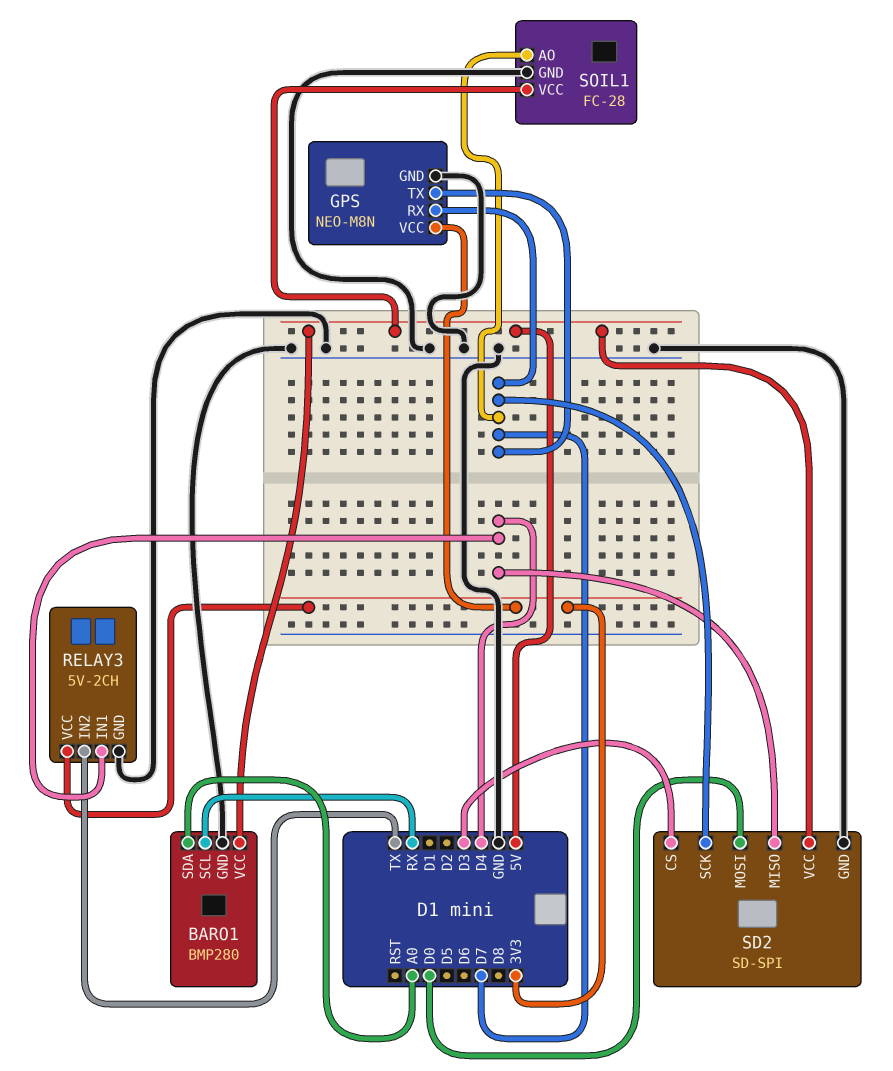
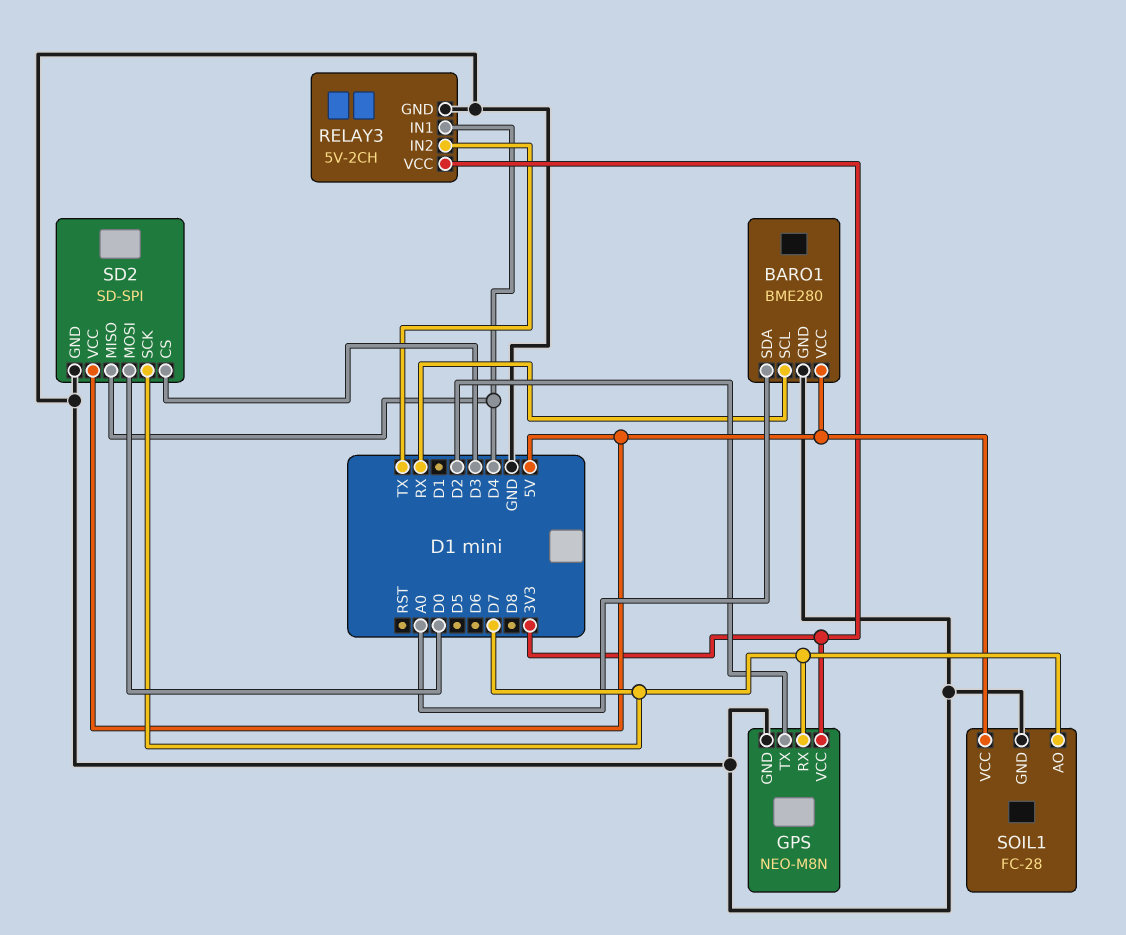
BARO1: BMP280 -> BME280
GPS pin TX: D7 -> D2

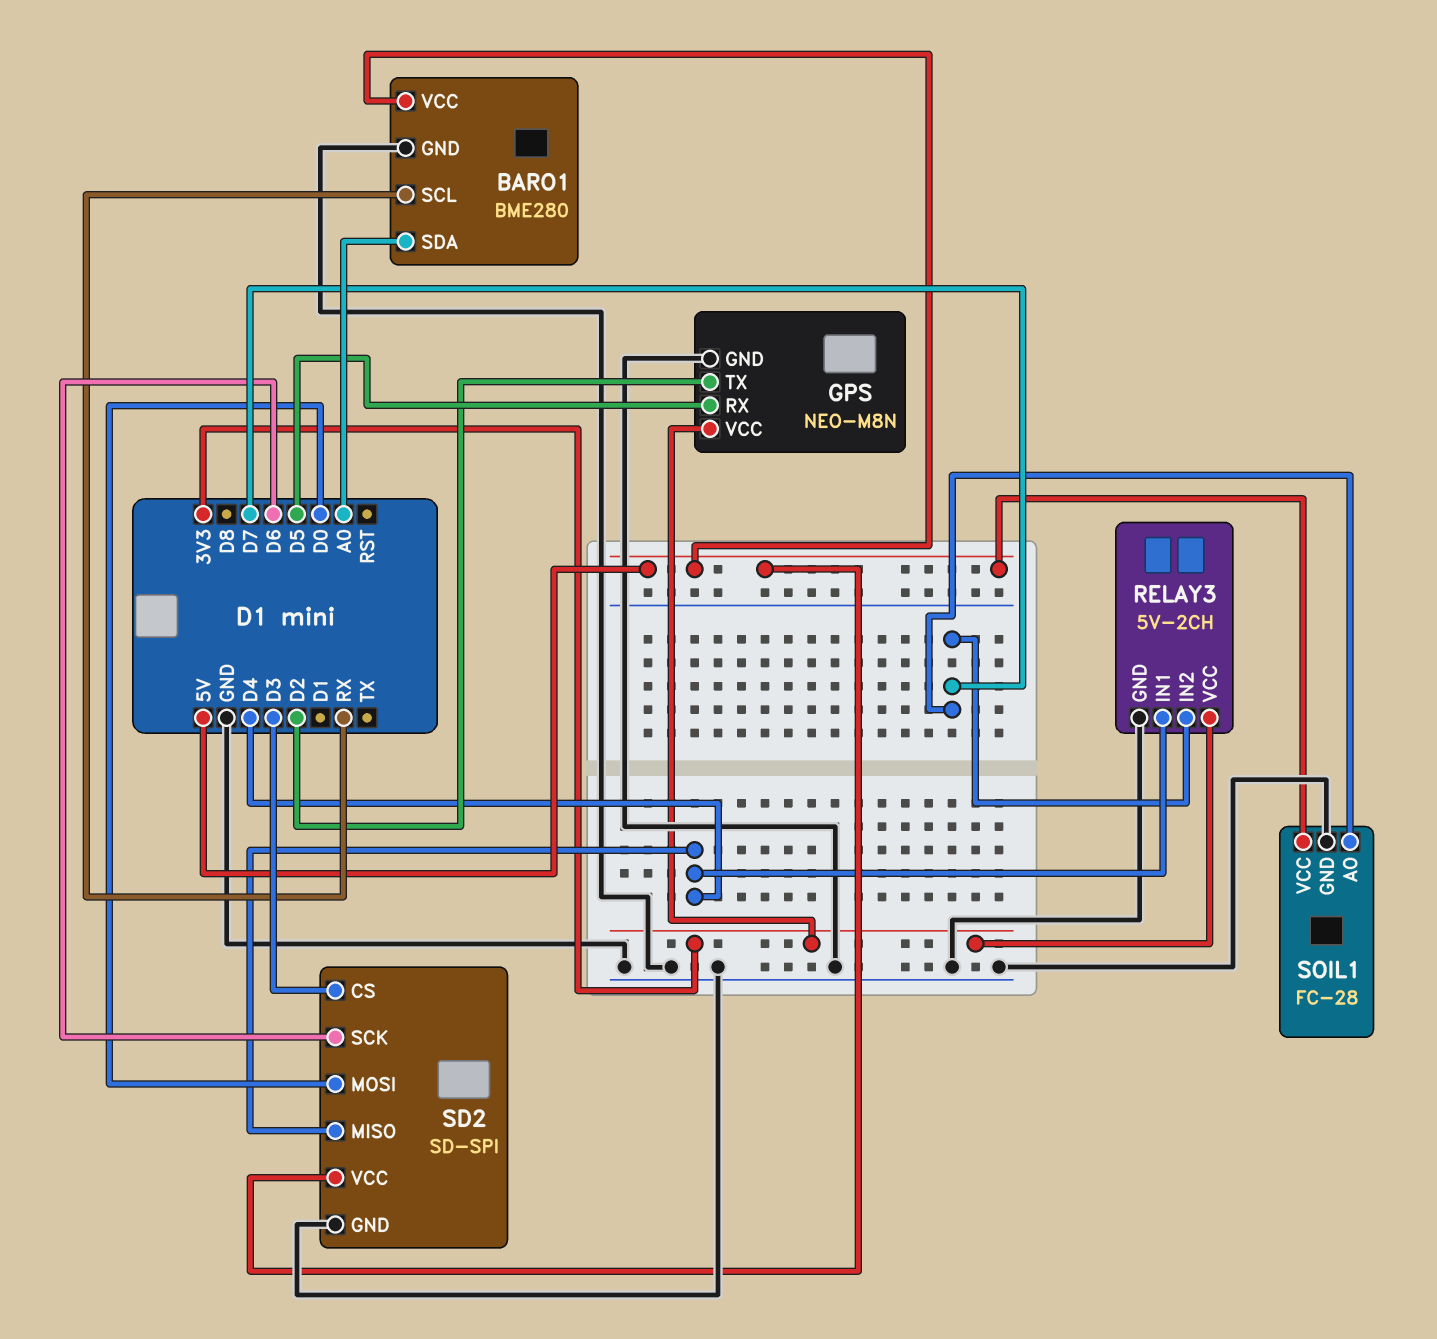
GPS pin RX: D7 -> D5
RELAY3 pin IN2: TX -> D7
SD2 pin SCK: D7 -> D6

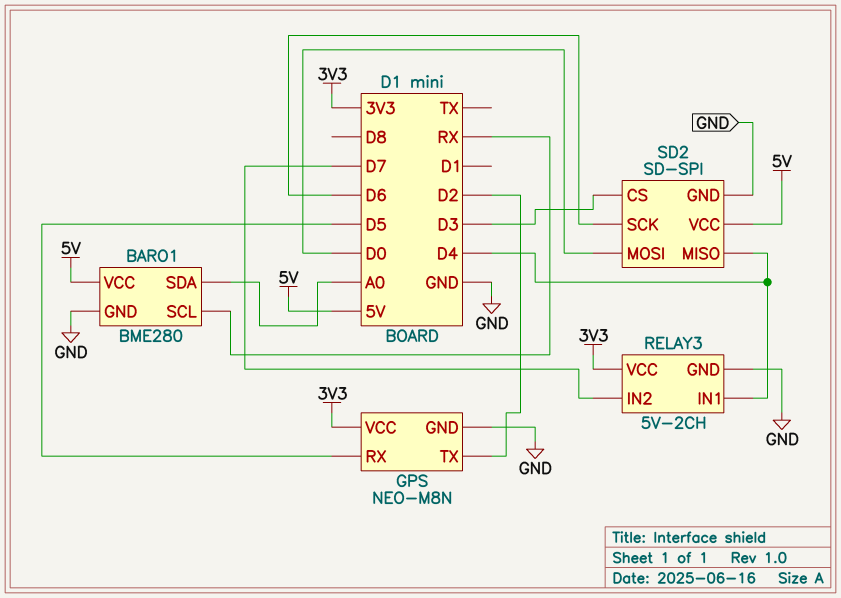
SOIL1: FC-28 -> none
SOIL1 pin AO: D7 -> none
SOIL1 pin GND: GND -> none
SOIL1 pin VCC: 5V -> none

